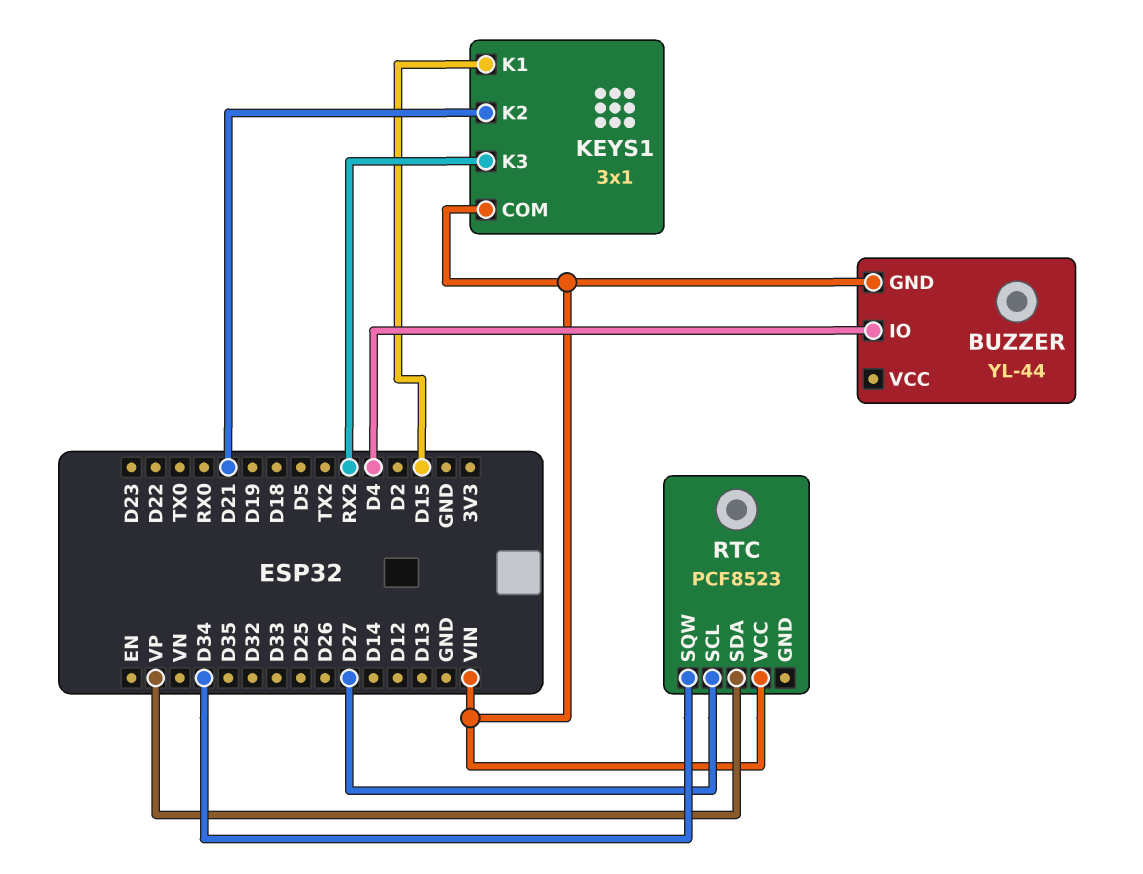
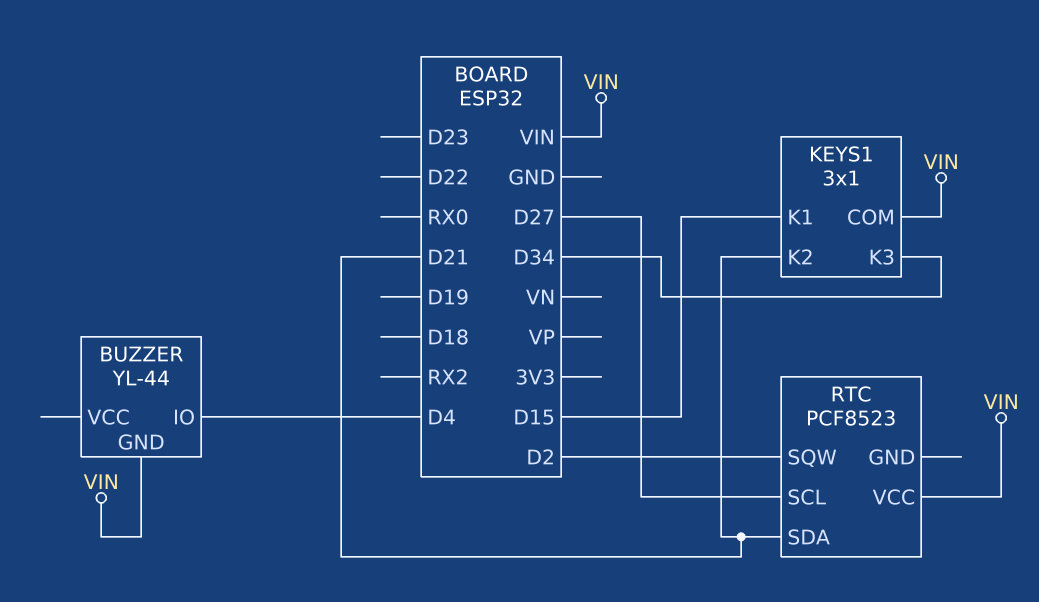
KEYS1 pin K3: RX2 -> D34
RTC pin SDA: VP -> D21
RTC pin SQW: D34 -> D2

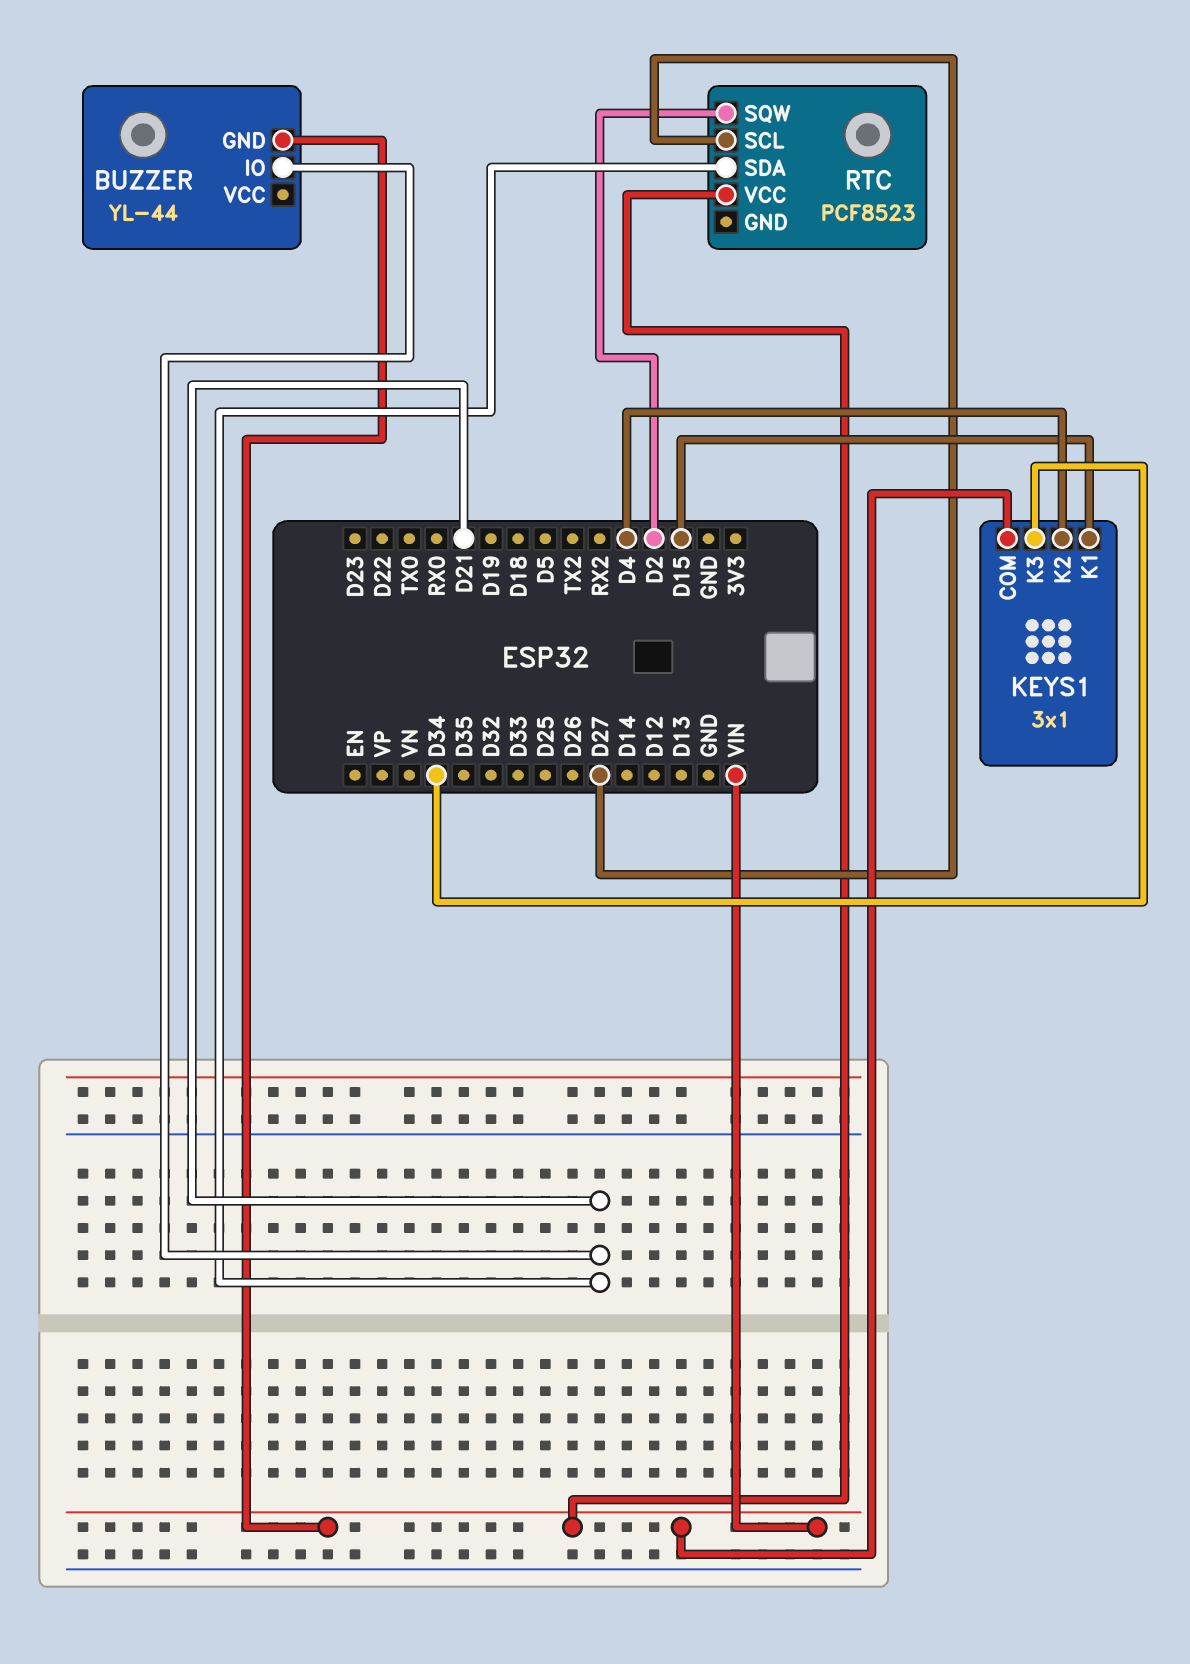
BUZZER pin IO: D4 -> D21
KEYS1 pin K2: D21 -> D4

